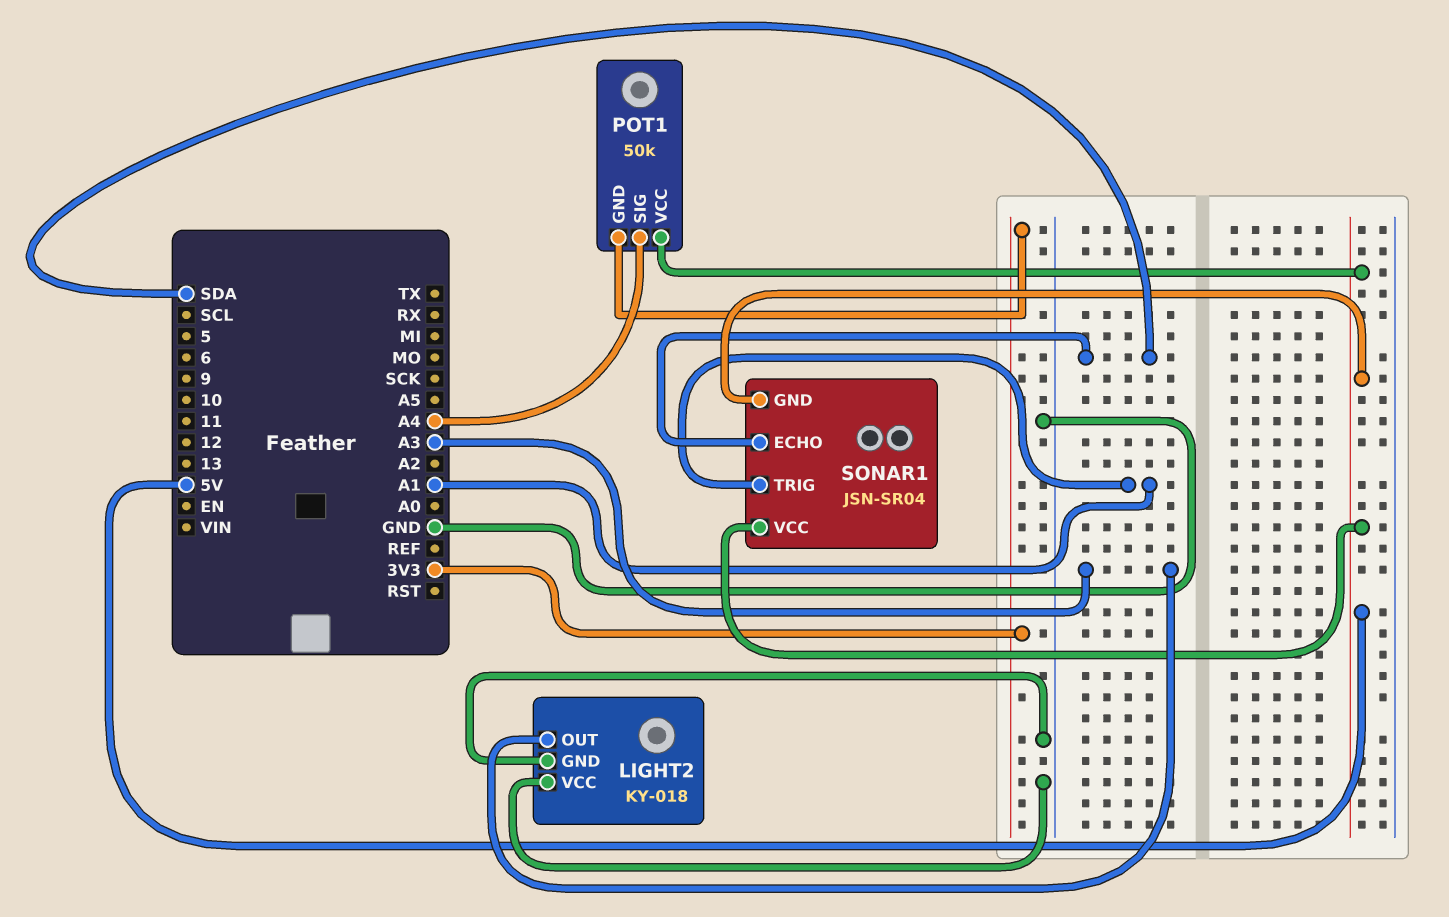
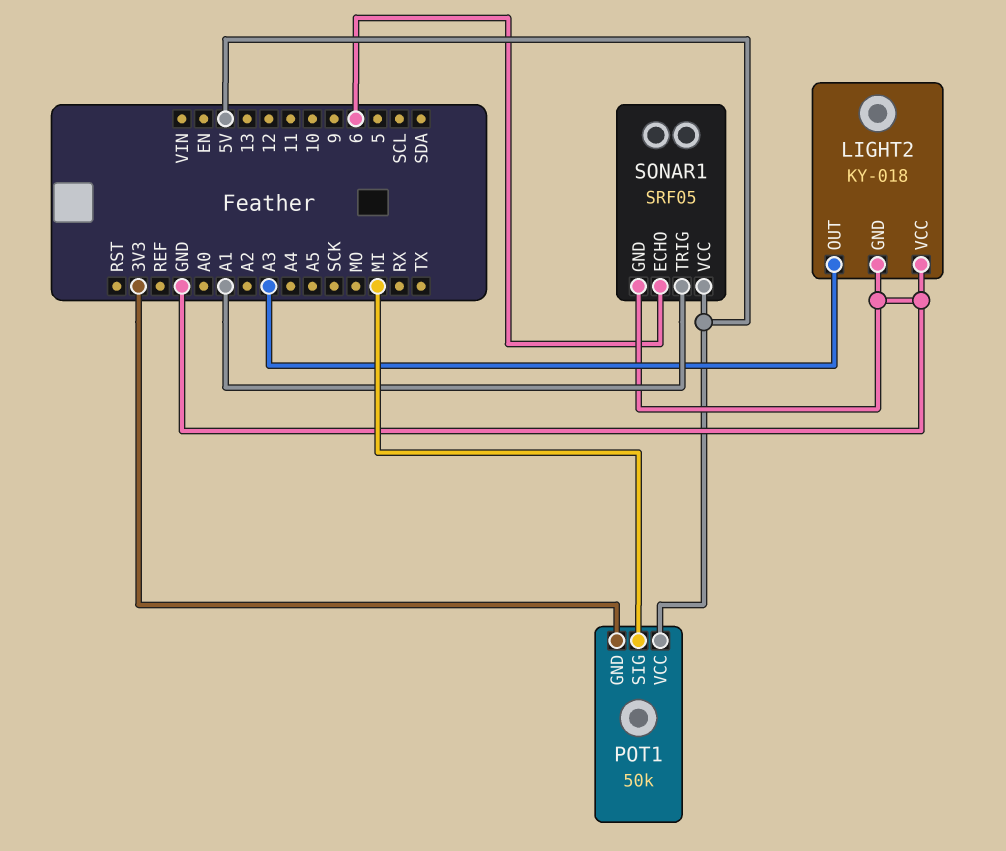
POT1 pin SIG: A4 -> MI
SONAR1: JSN-SR04 -> SRF05
SONAR1 pin ECHO: SDA -> 6
SONAR1 pin GND: 5V -> GND

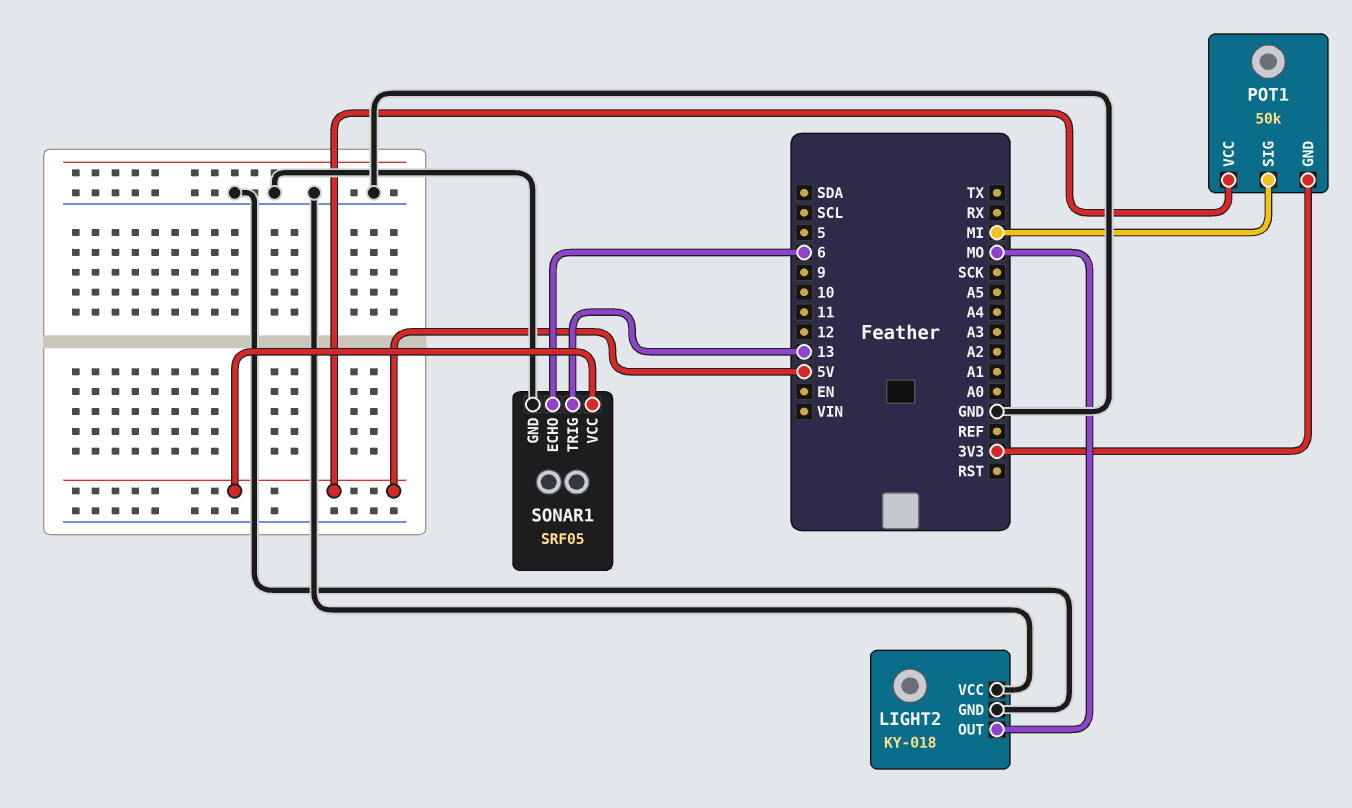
LIGHT2 pin OUT: A3 -> MO
SONAR1 pin TRIG: A1 -> 13

